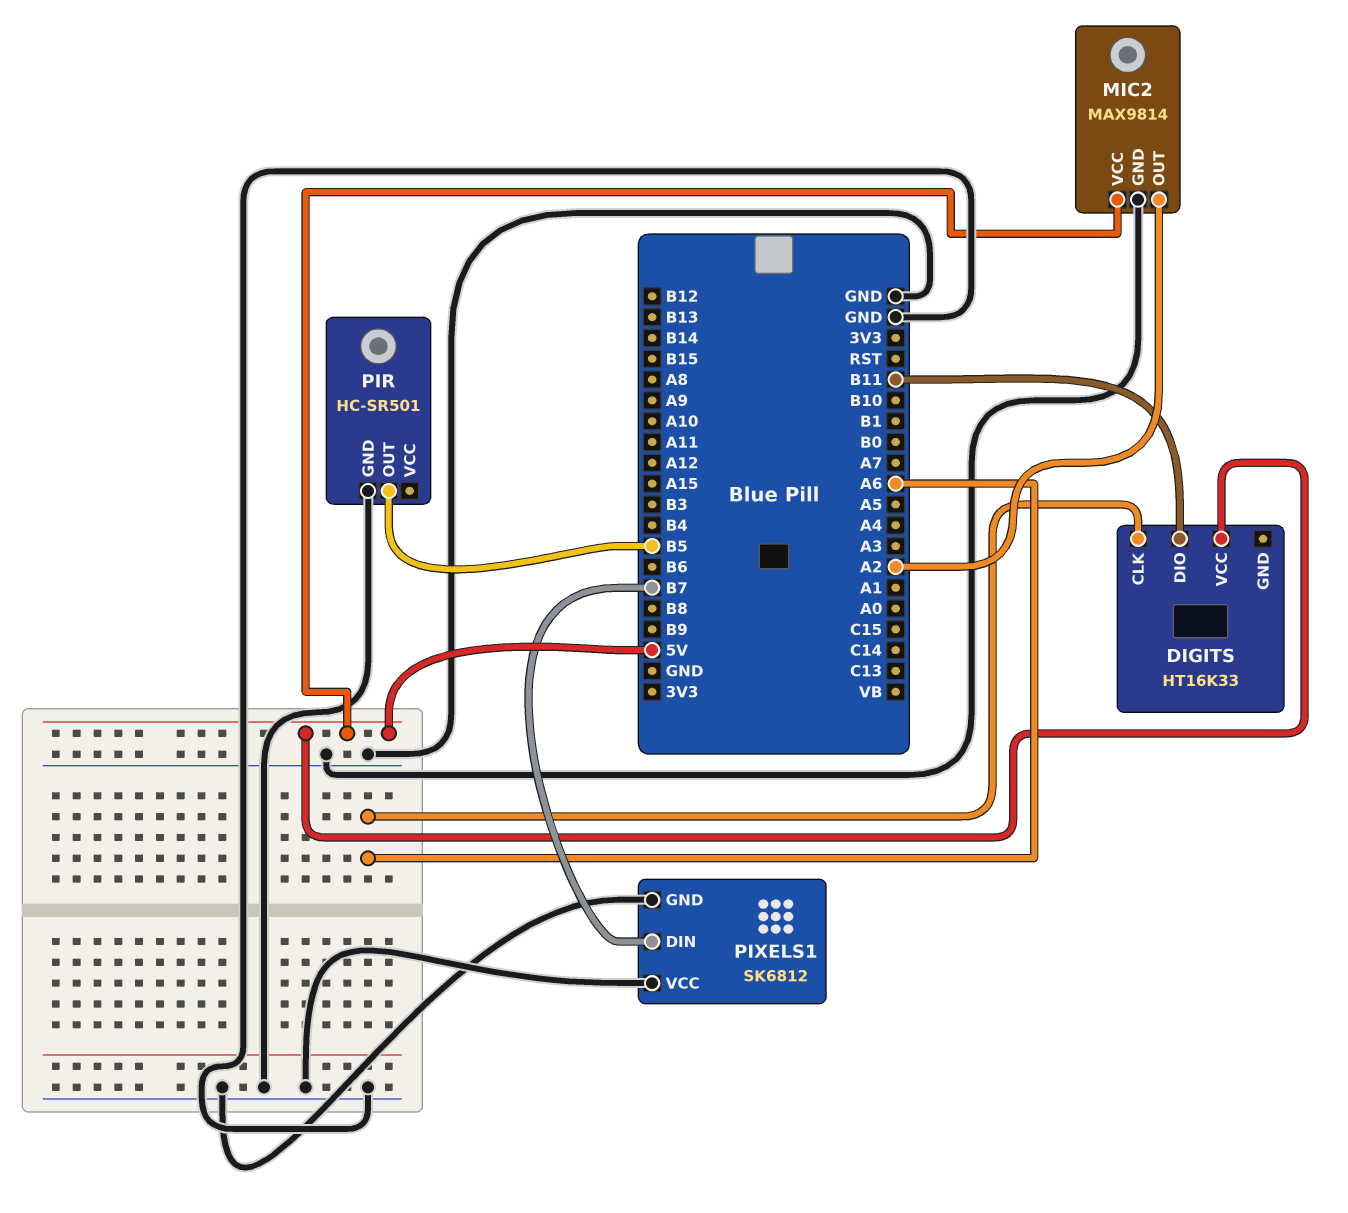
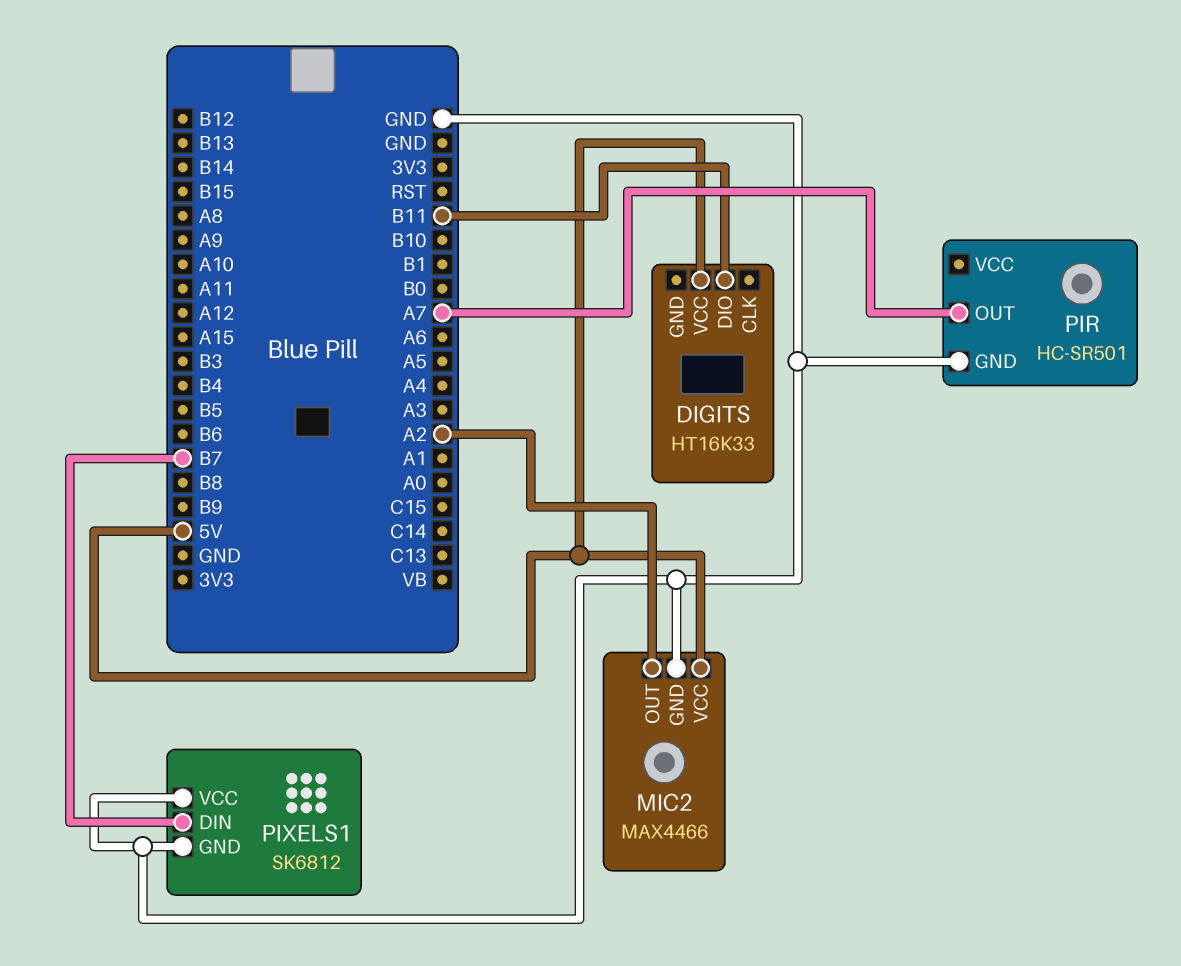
DIGITS pin CLK: A6 -> none
MIC2: MAX9814 -> MAX4466
PIR pin OUT: B5 -> A7

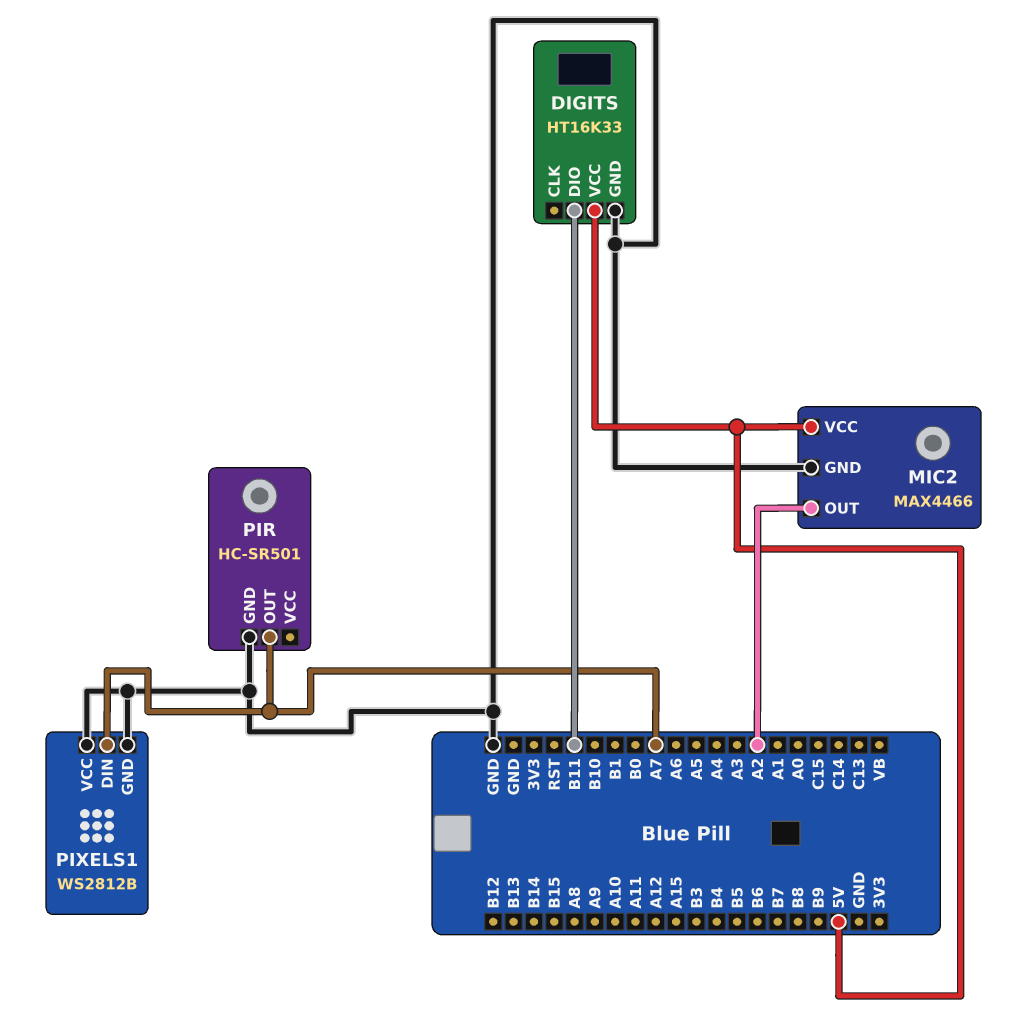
DIGITS pin GND: none -> GND
PIXELS1: SK6812 -> WS2812B
PIXELS1 pin DIN: B7 -> A7

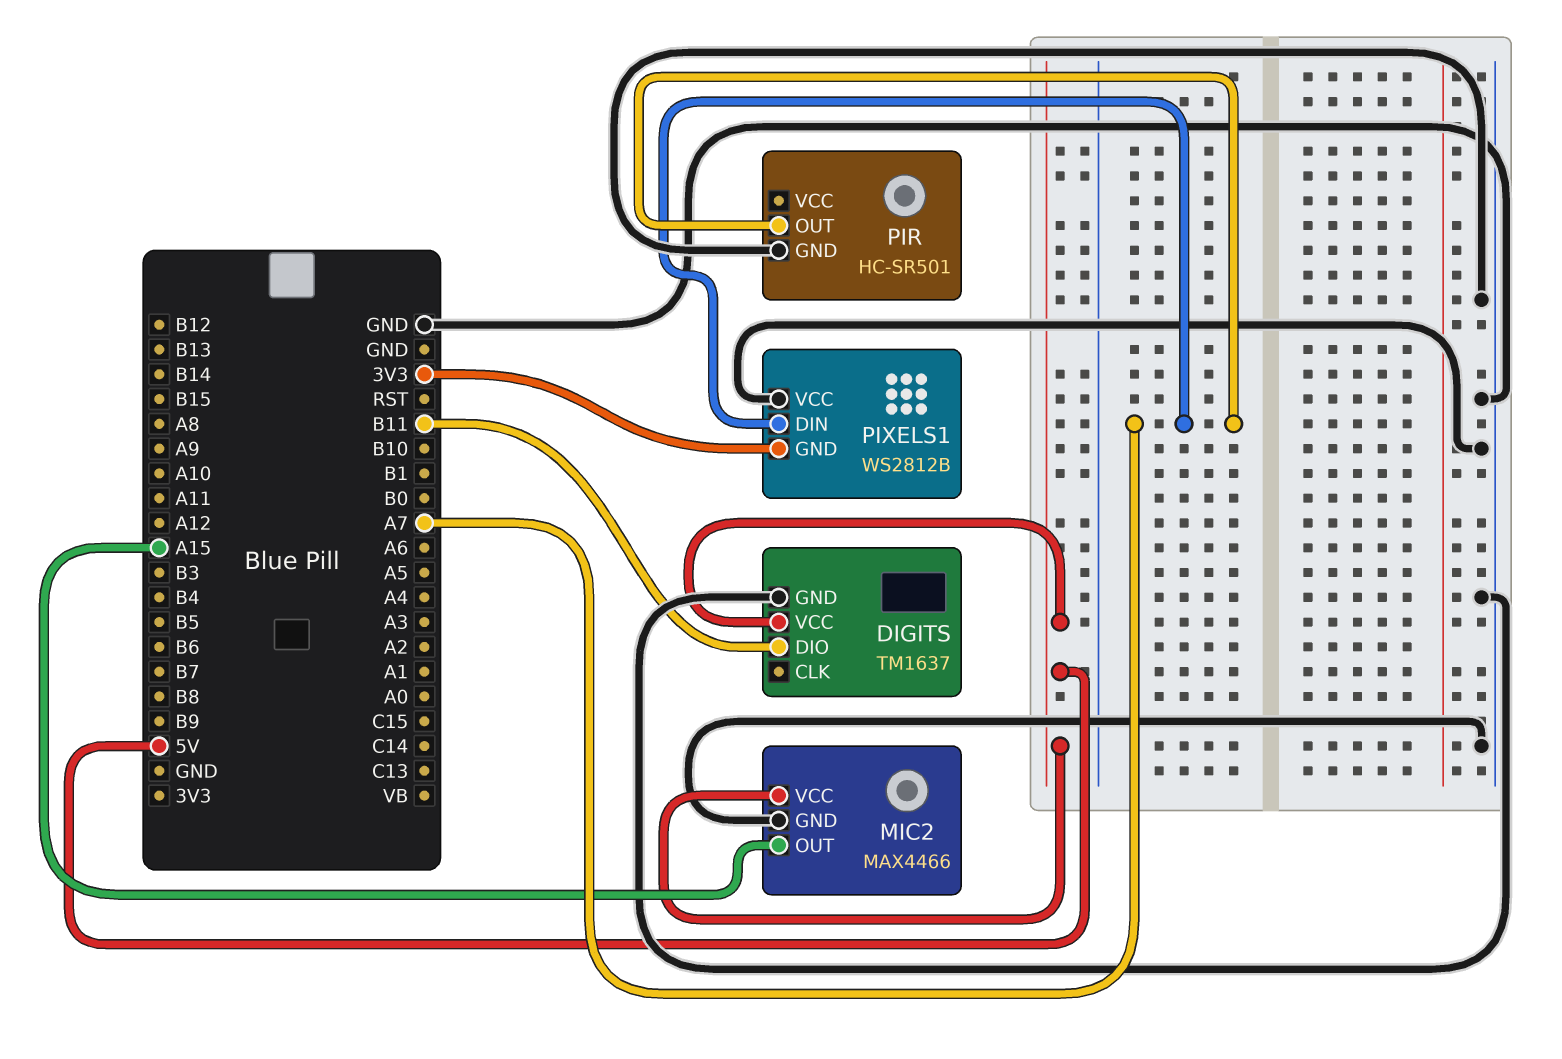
DIGITS: HT16K33 -> TM1637
MIC2 pin OUT: A2 -> A15
PIXELS1 pin GND: GND -> 3V3

